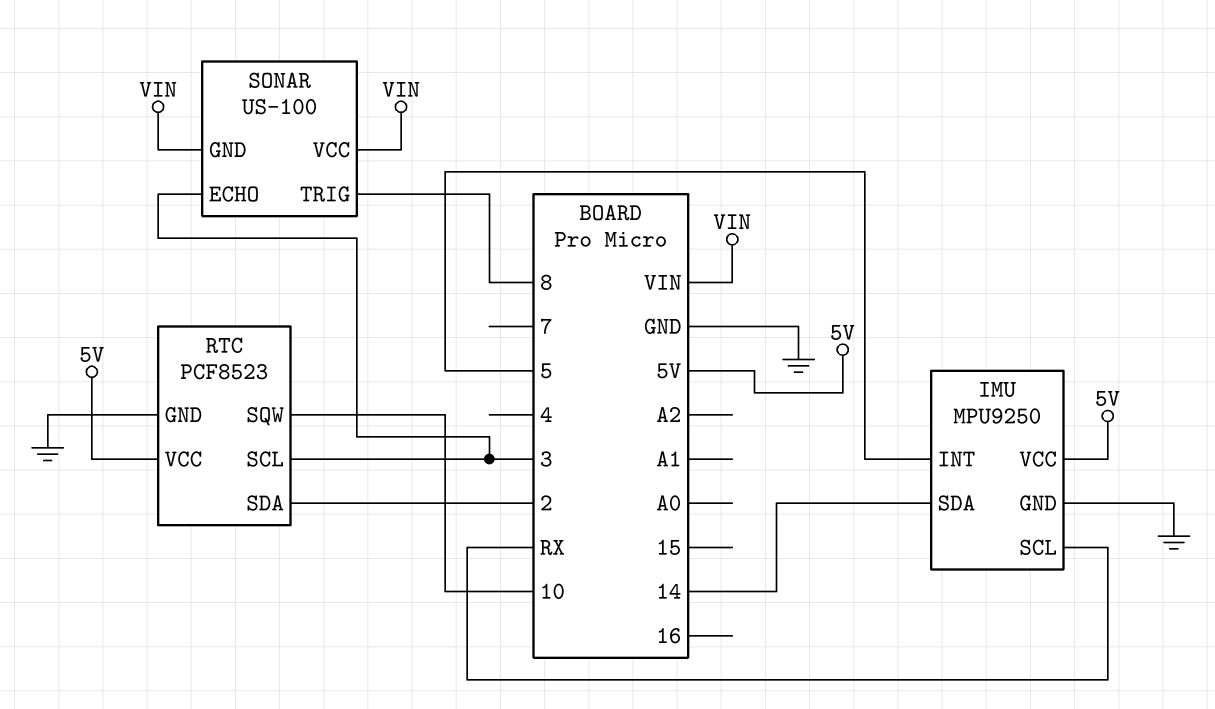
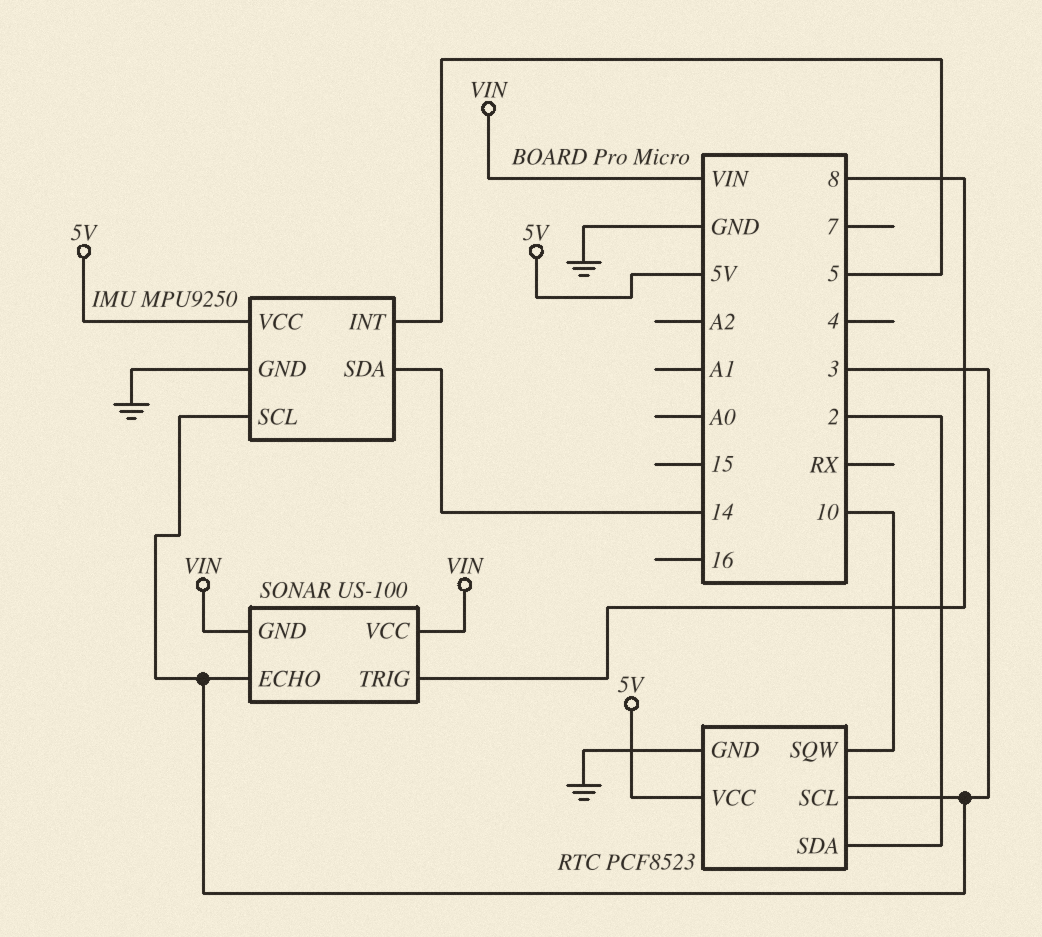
IMU pin SCL: RX -> 3

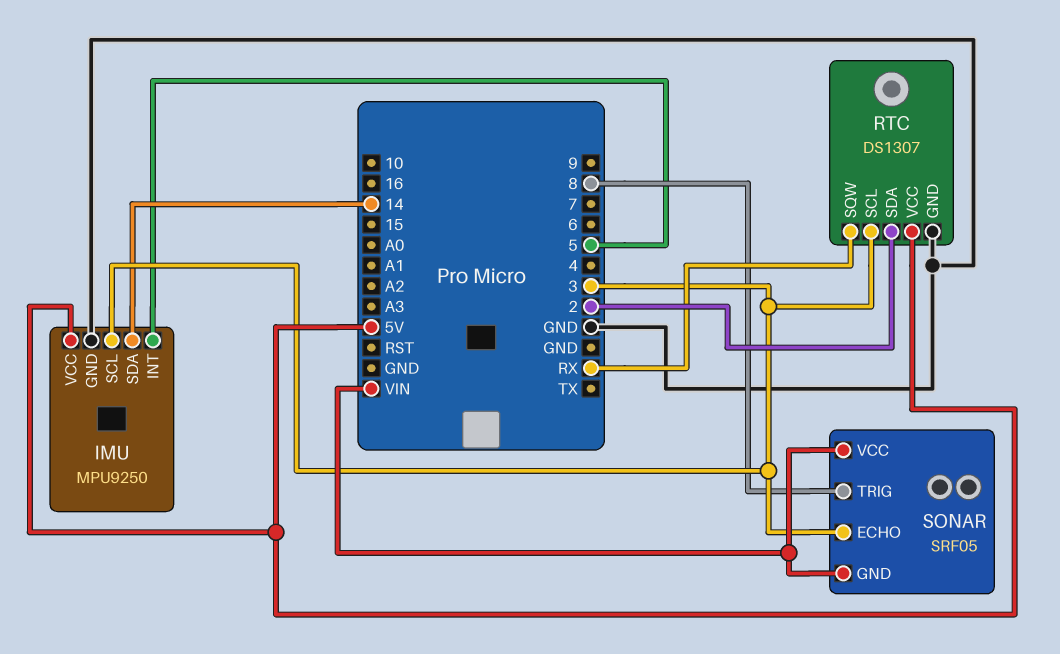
RTC: PCF8523 -> DS1307
RTC pin SQW: 10 -> RX
SONAR: US-100 -> SRF05

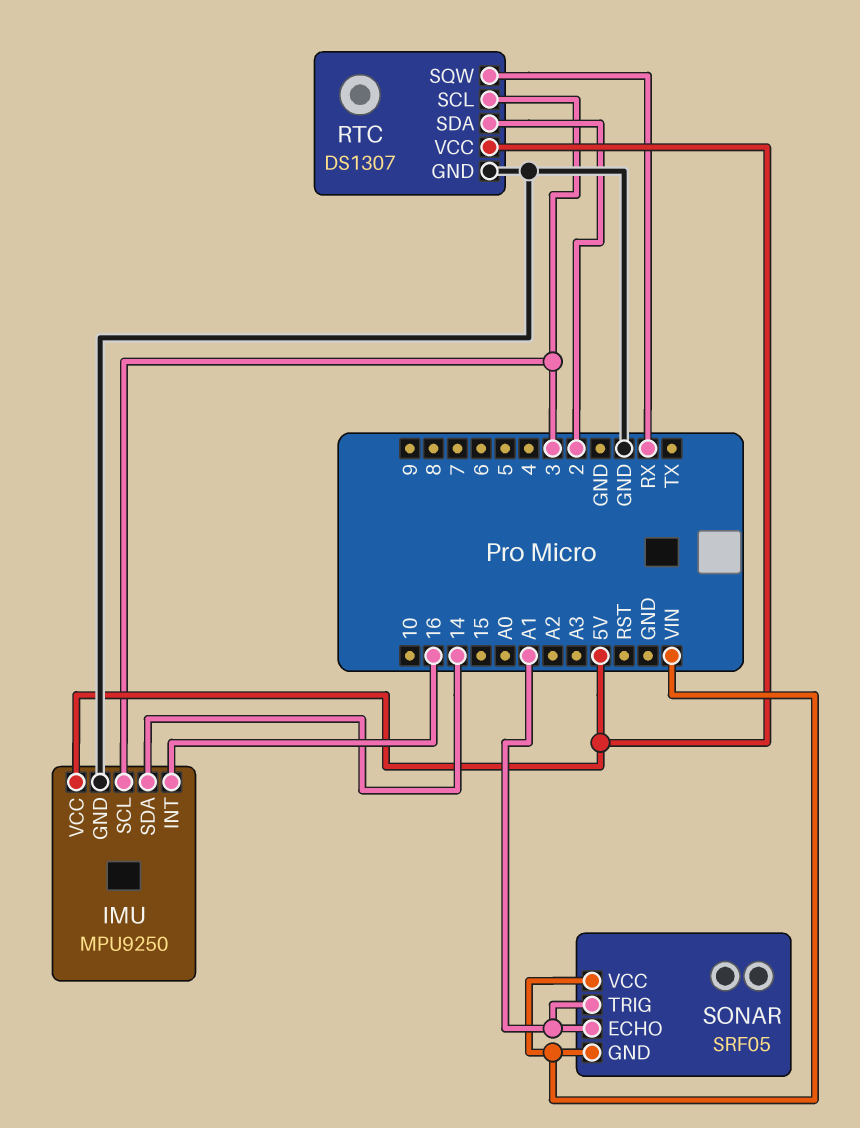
IMU pin INT: 5 -> 16
SONAR pin ECHO: 3 -> A1
SONAR pin TRIG: 8 -> A1

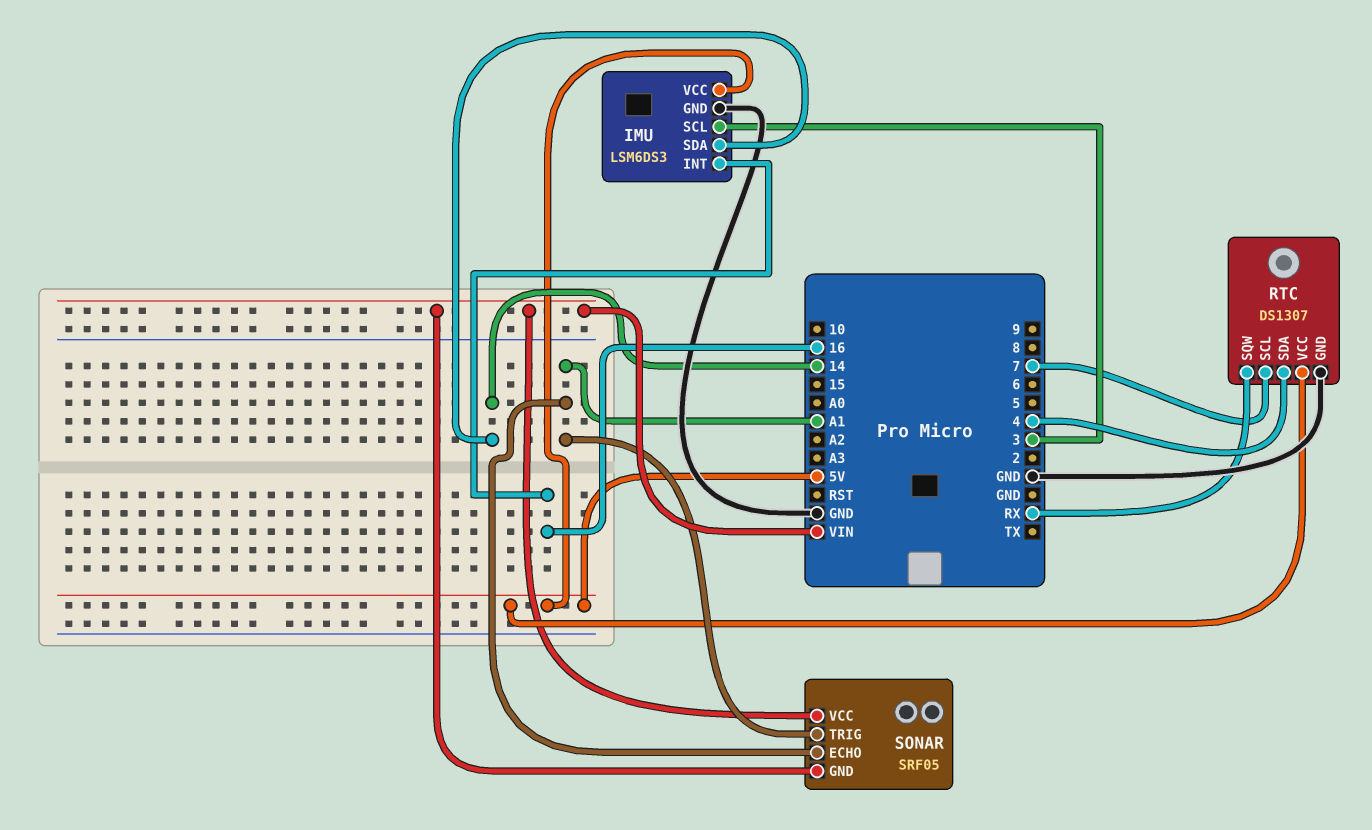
IMU: MPU9250 -> LSM6DS3
RTC pin SCL: 3 -> 7
RTC pin SDA: 2 -> 4

